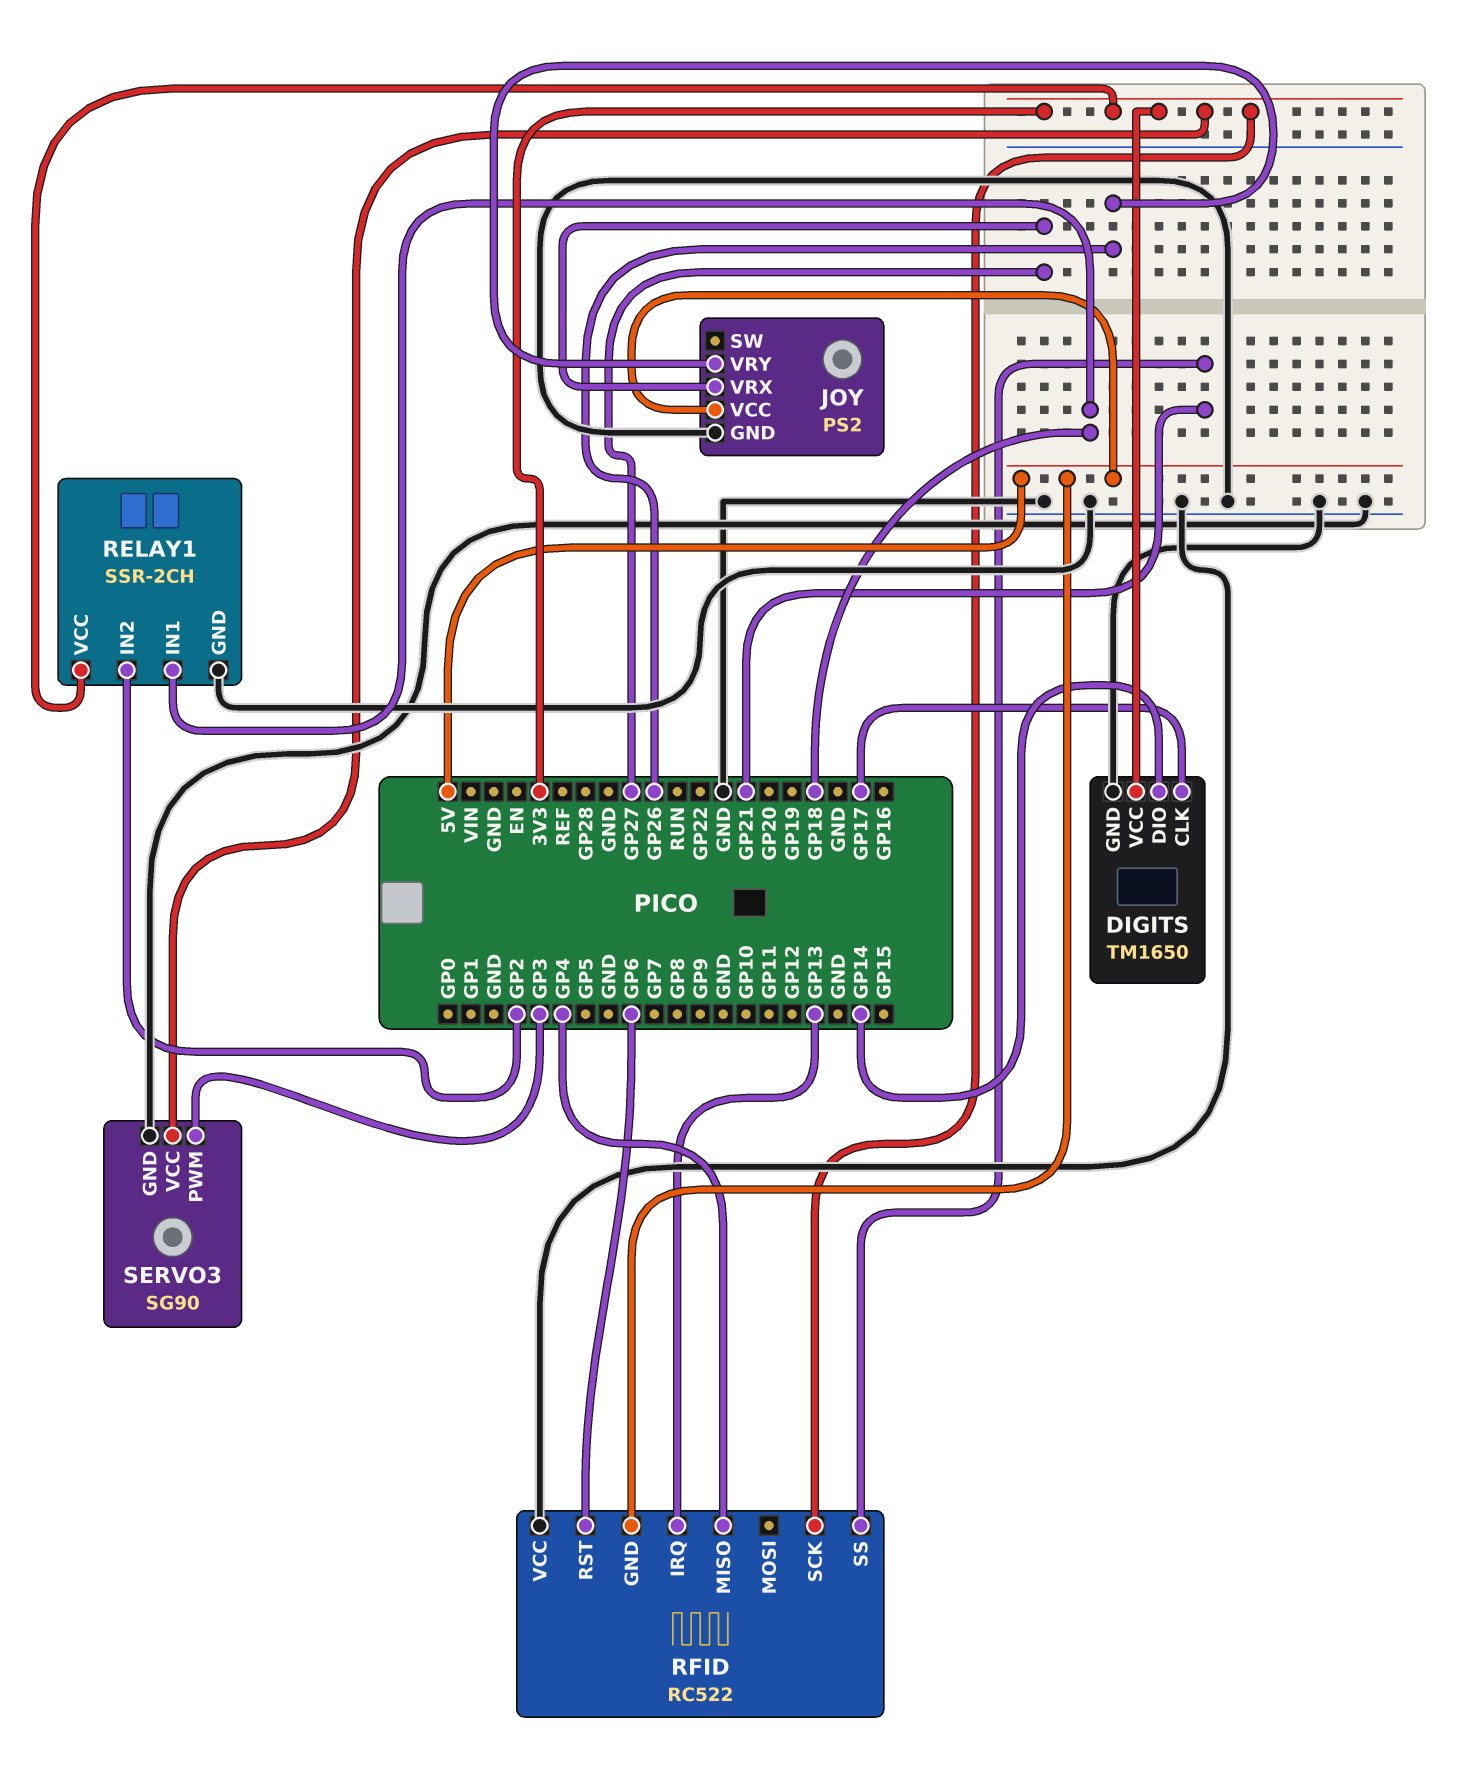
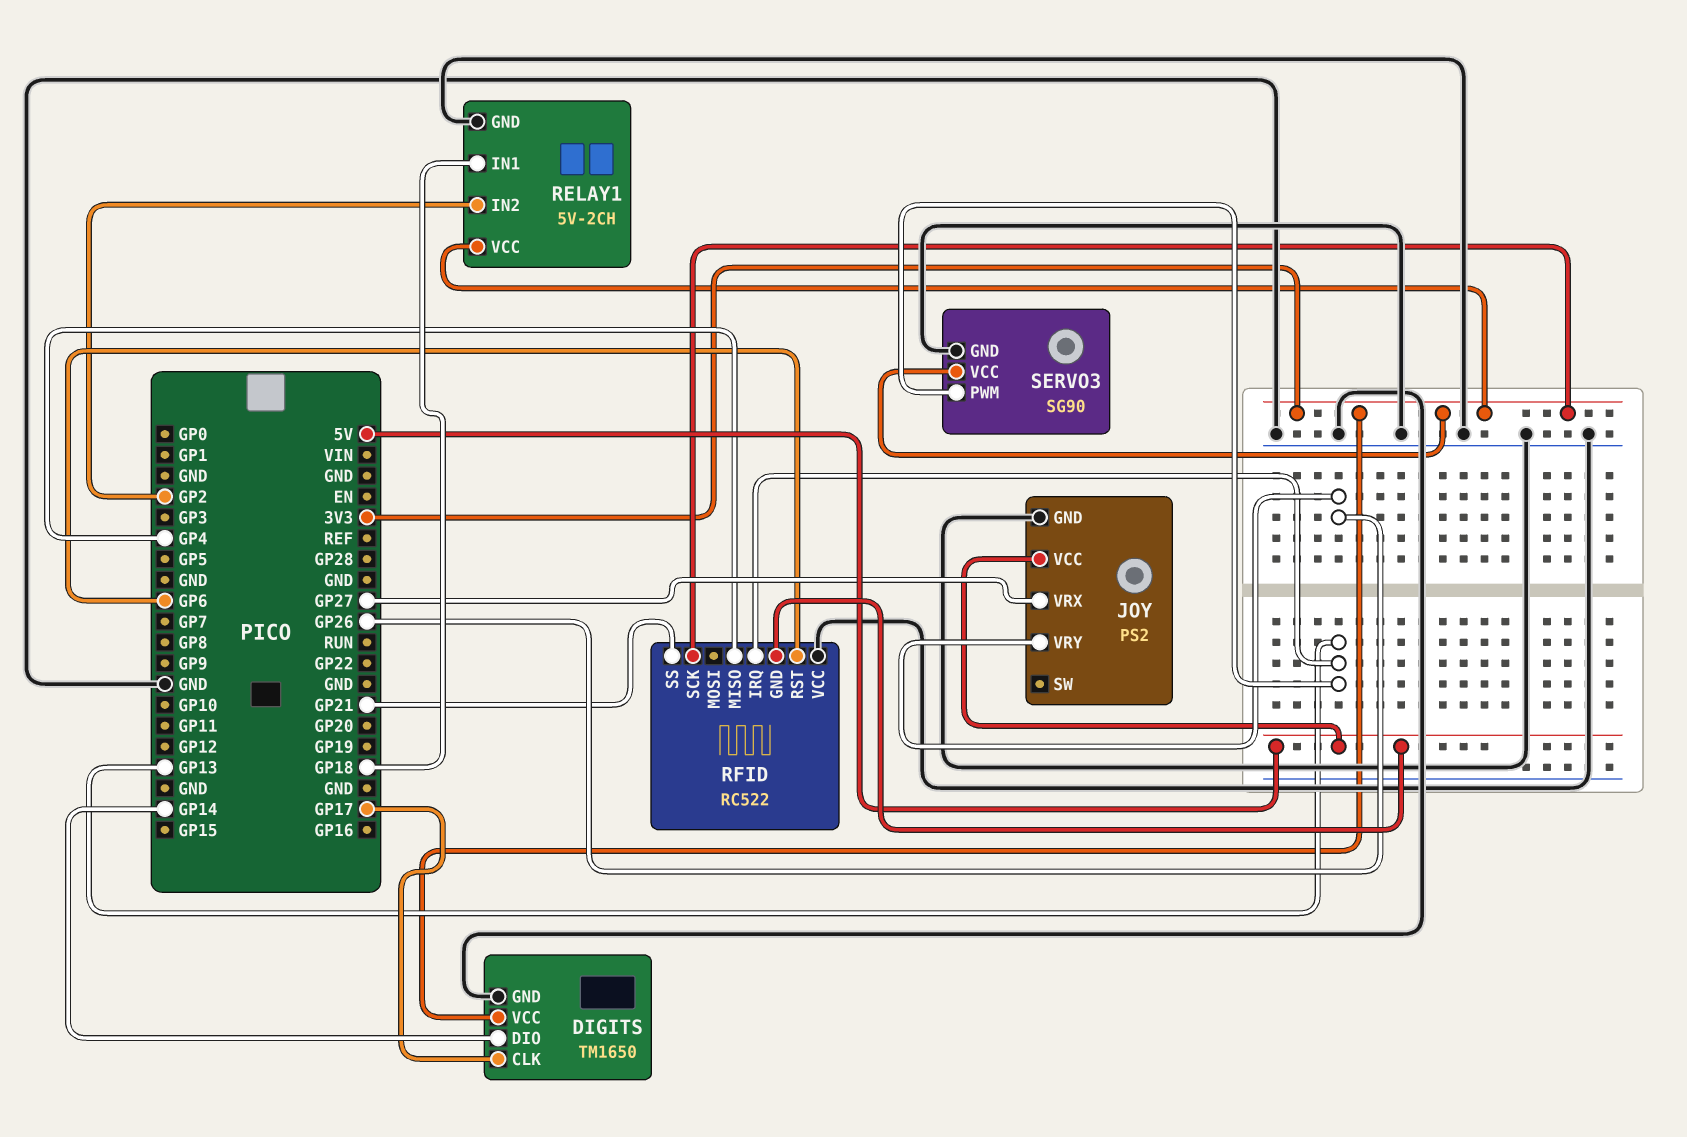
RELAY1: SSR-2CH -> 5V-2CH
SERVO3 pin PWM: GP3 -> GP13

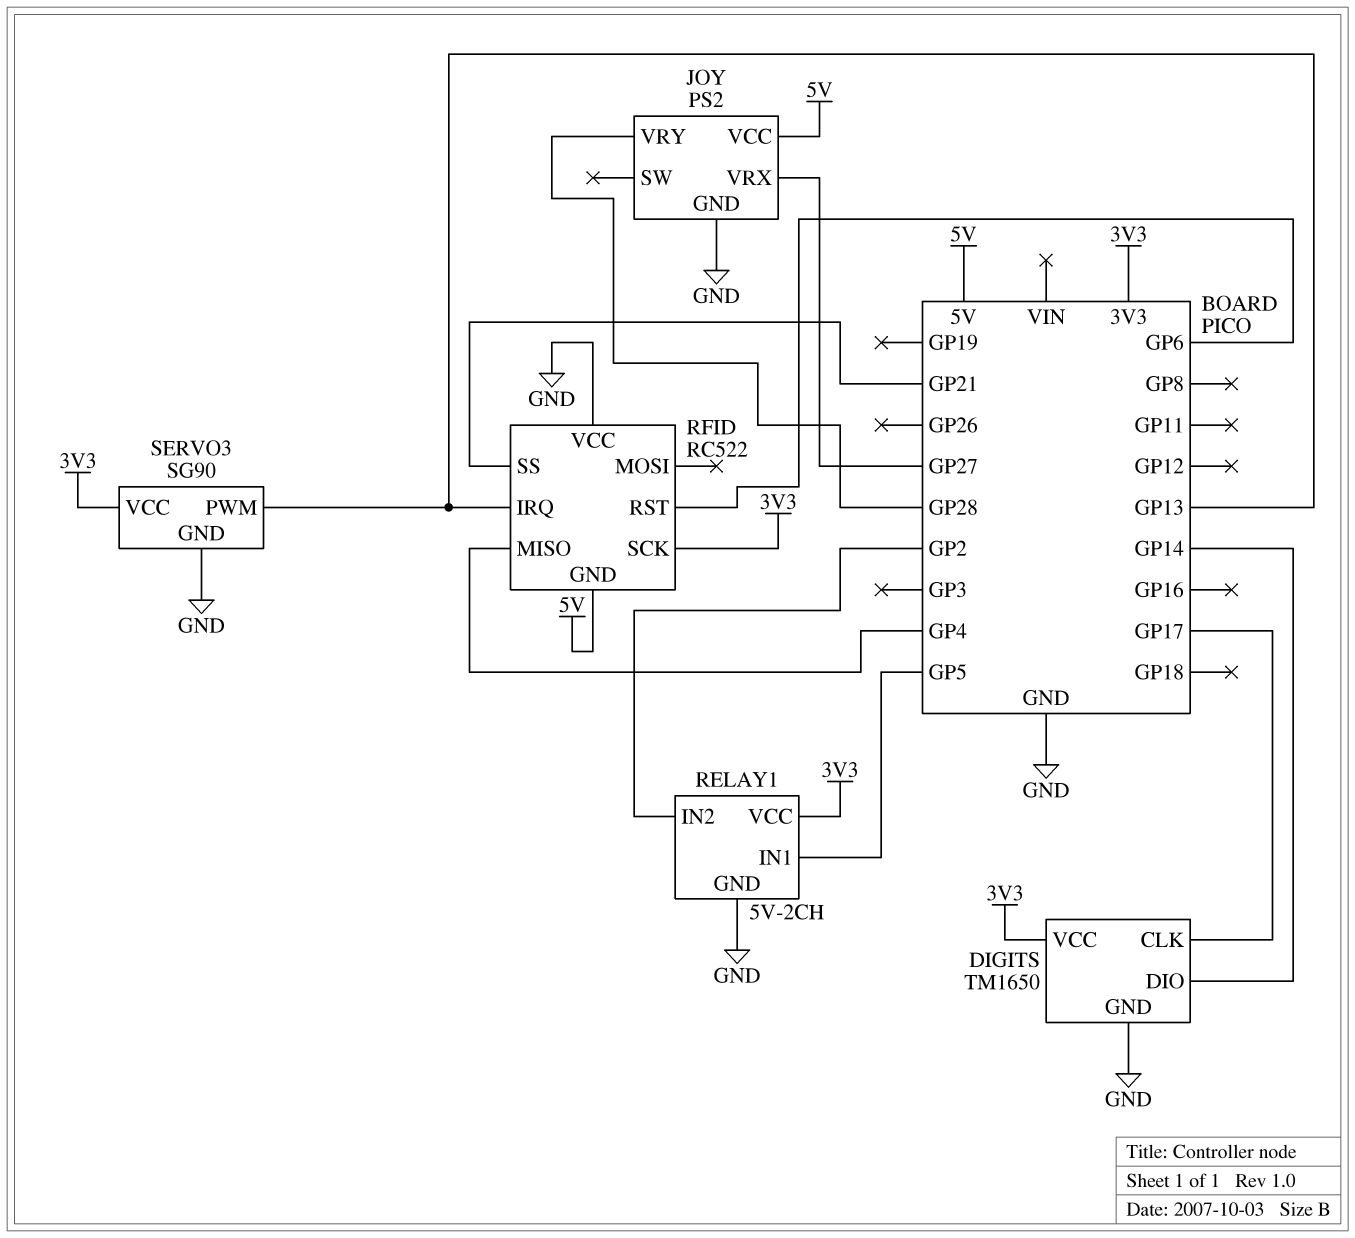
JOY pin VRY: GP26 -> GP28
RELAY1 pin IN1: GP18 -> GP5

